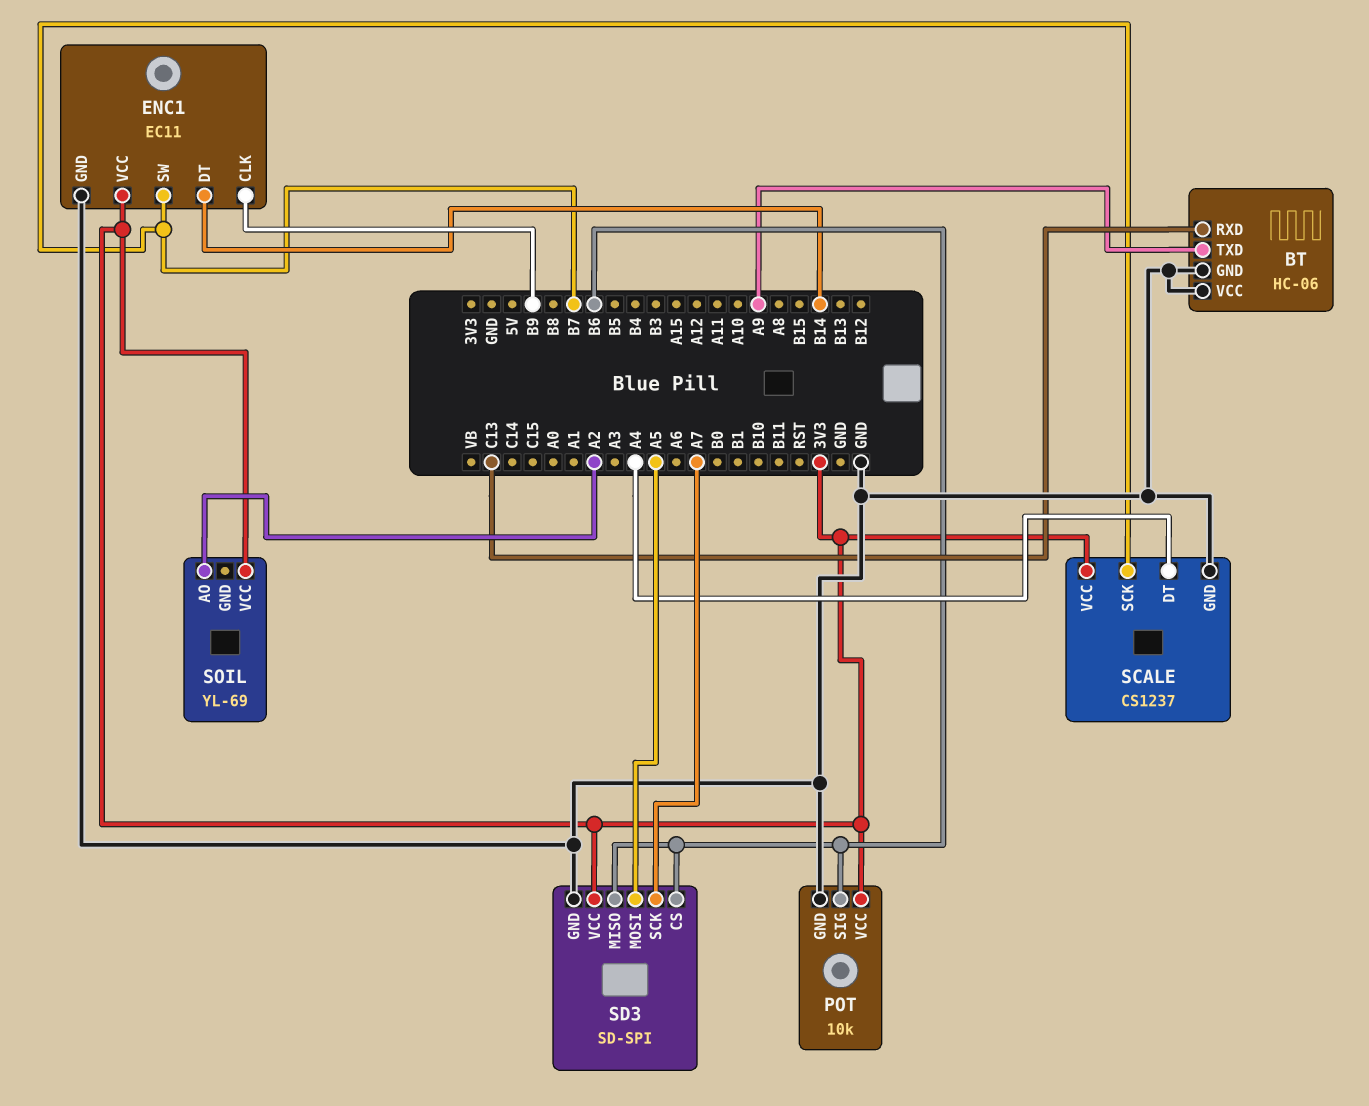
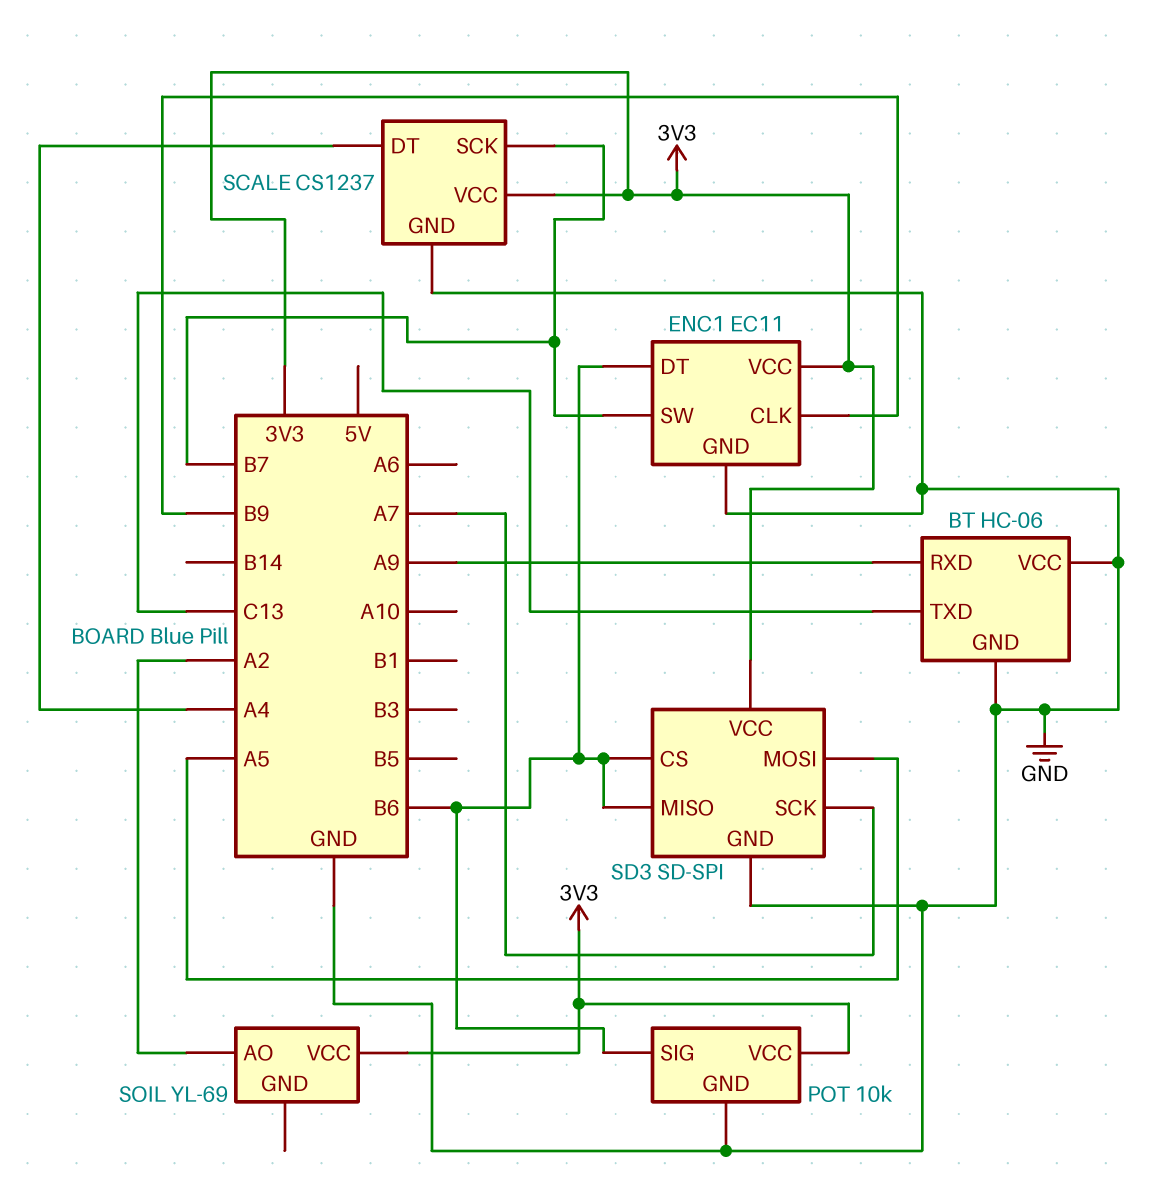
BT pin RXD: C13 -> A9
BT pin TXD: A9 -> C13
ENC1 pin DT: B14 -> B6

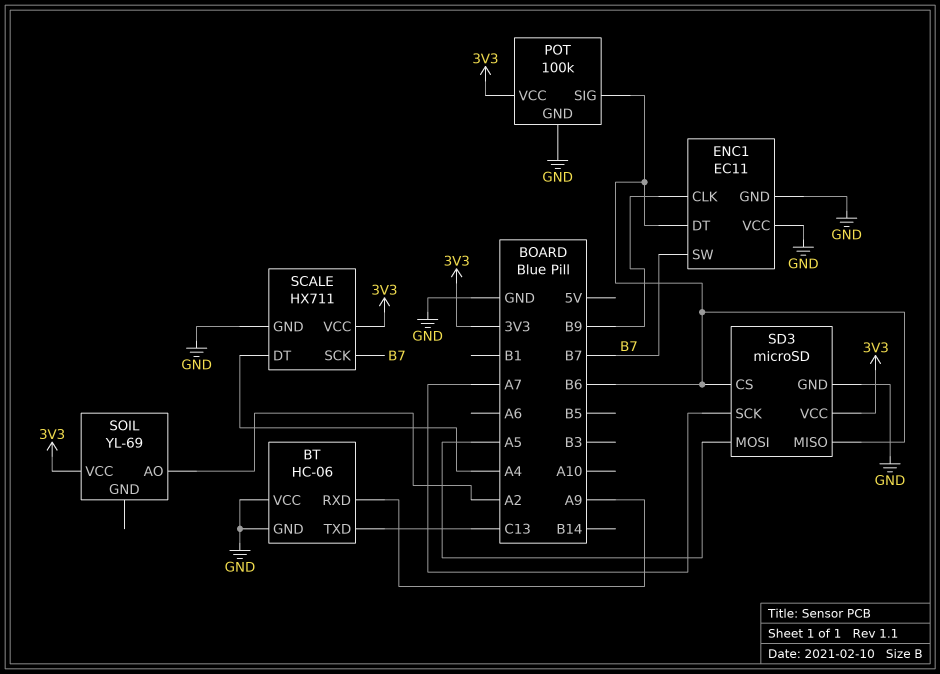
ENC1 pin VCC: 3V3 -> GND
POT: 10k -> 100k
SCALE: CS1237 -> HX711
SD3: SD-SPI -> microSD

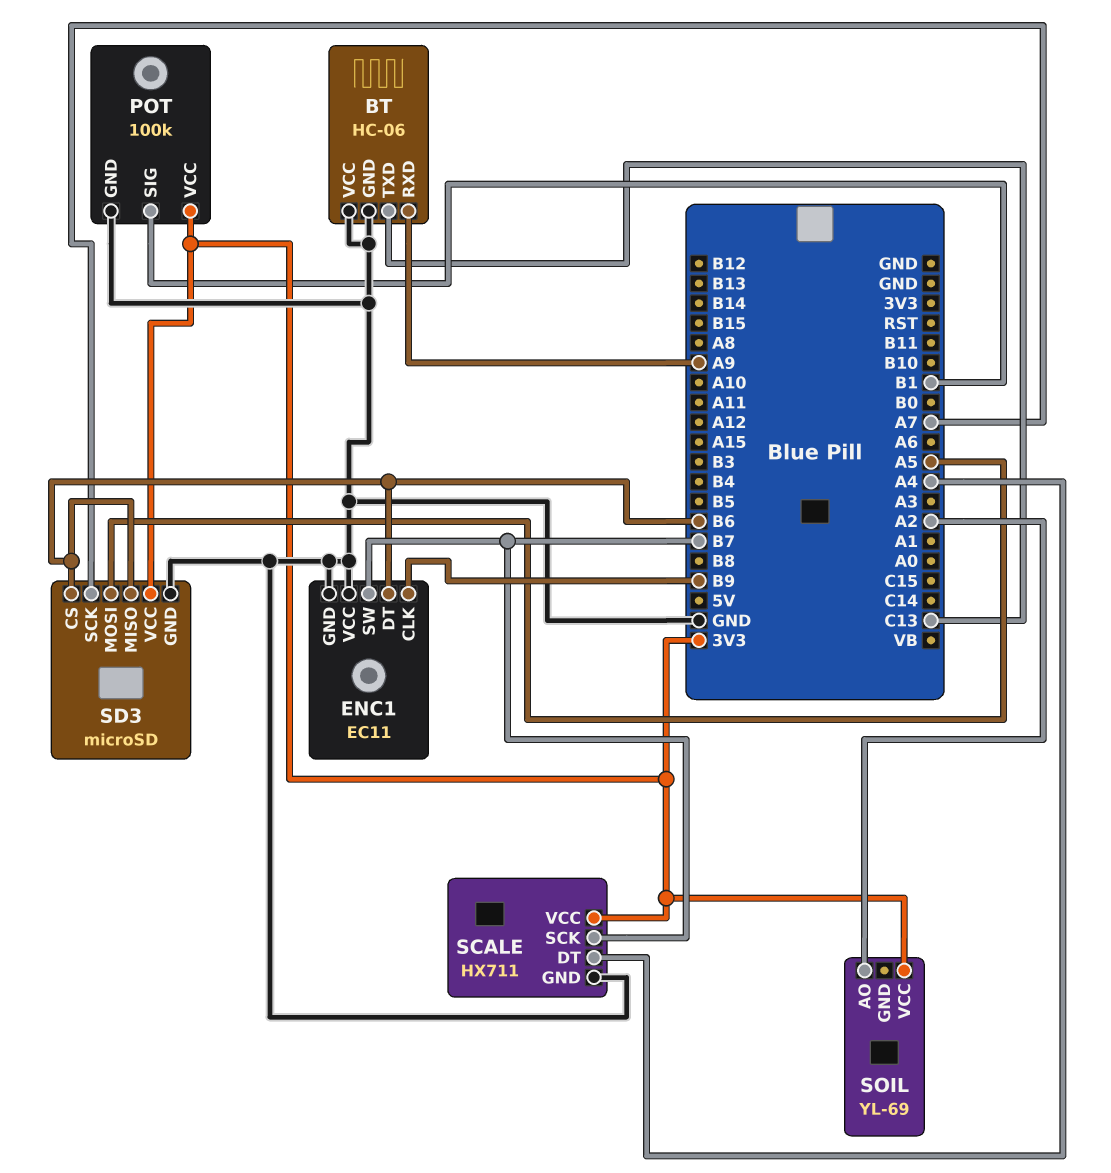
POT pin SIG: B6 -> B1

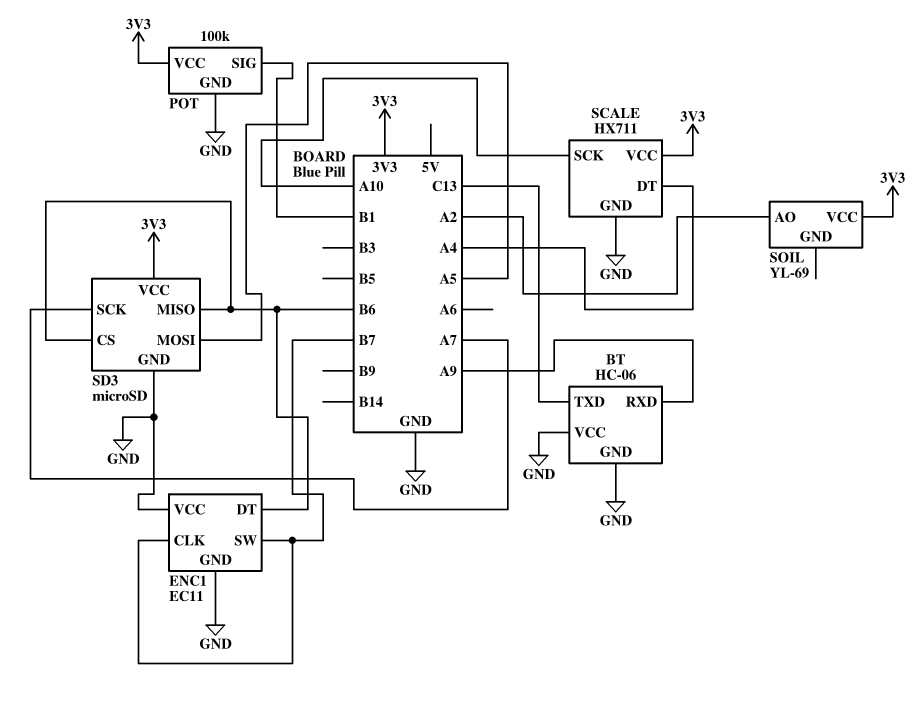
ENC1 pin CLK: B9 -> B7
SCALE pin SCK: B7 -> A10

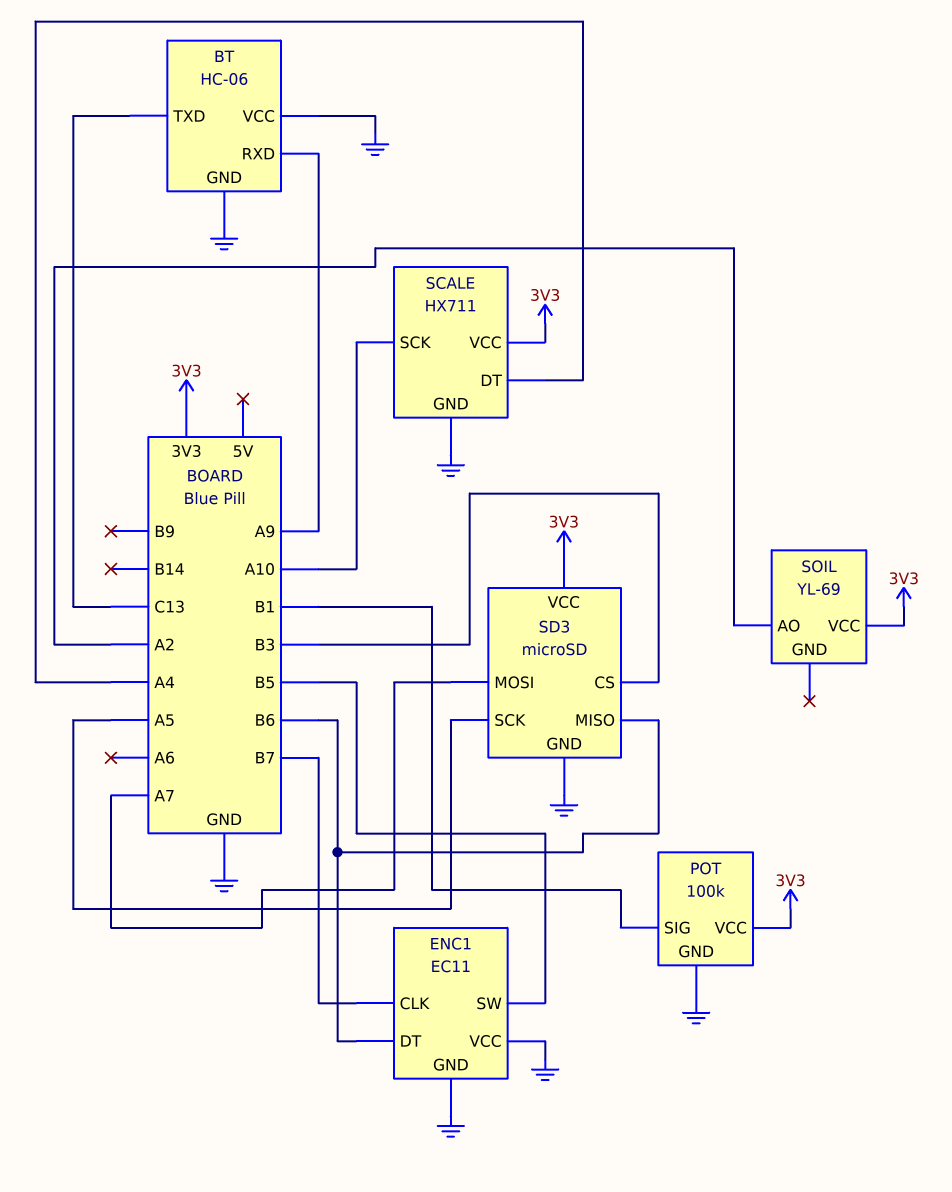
ENC1 pin SW: B7 -> B5
SD3 pin CS: B6 -> B3
SD3 pin MOSI: A5 -> A7
SD3 pin SCK: A7 -> A5

